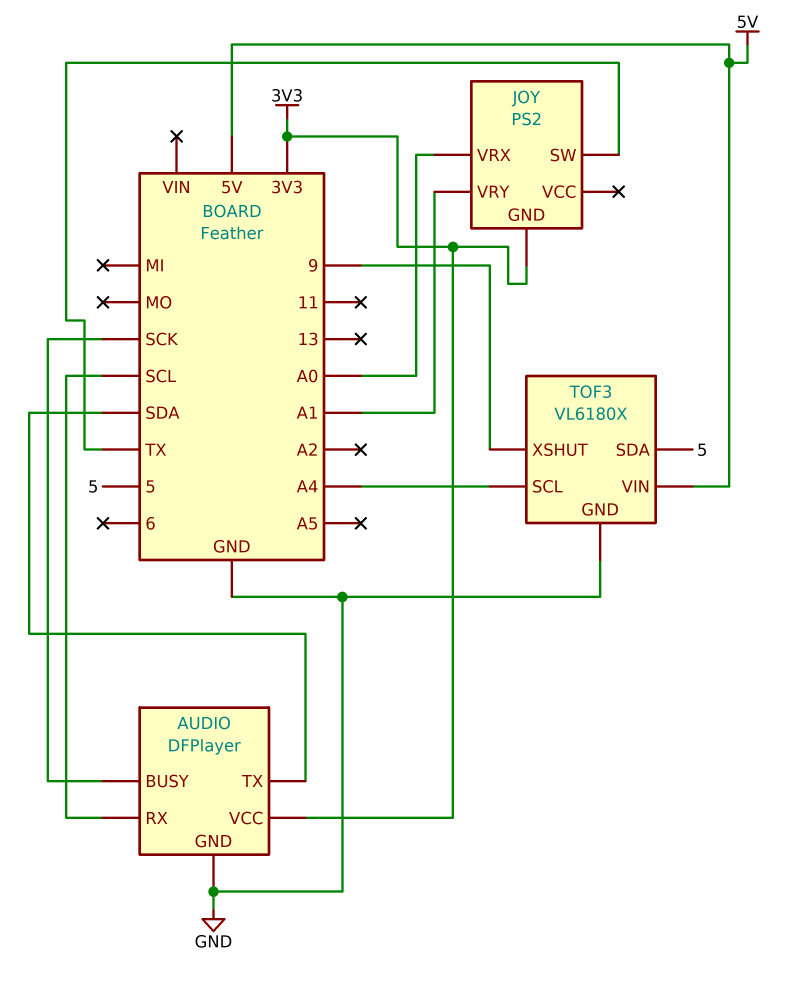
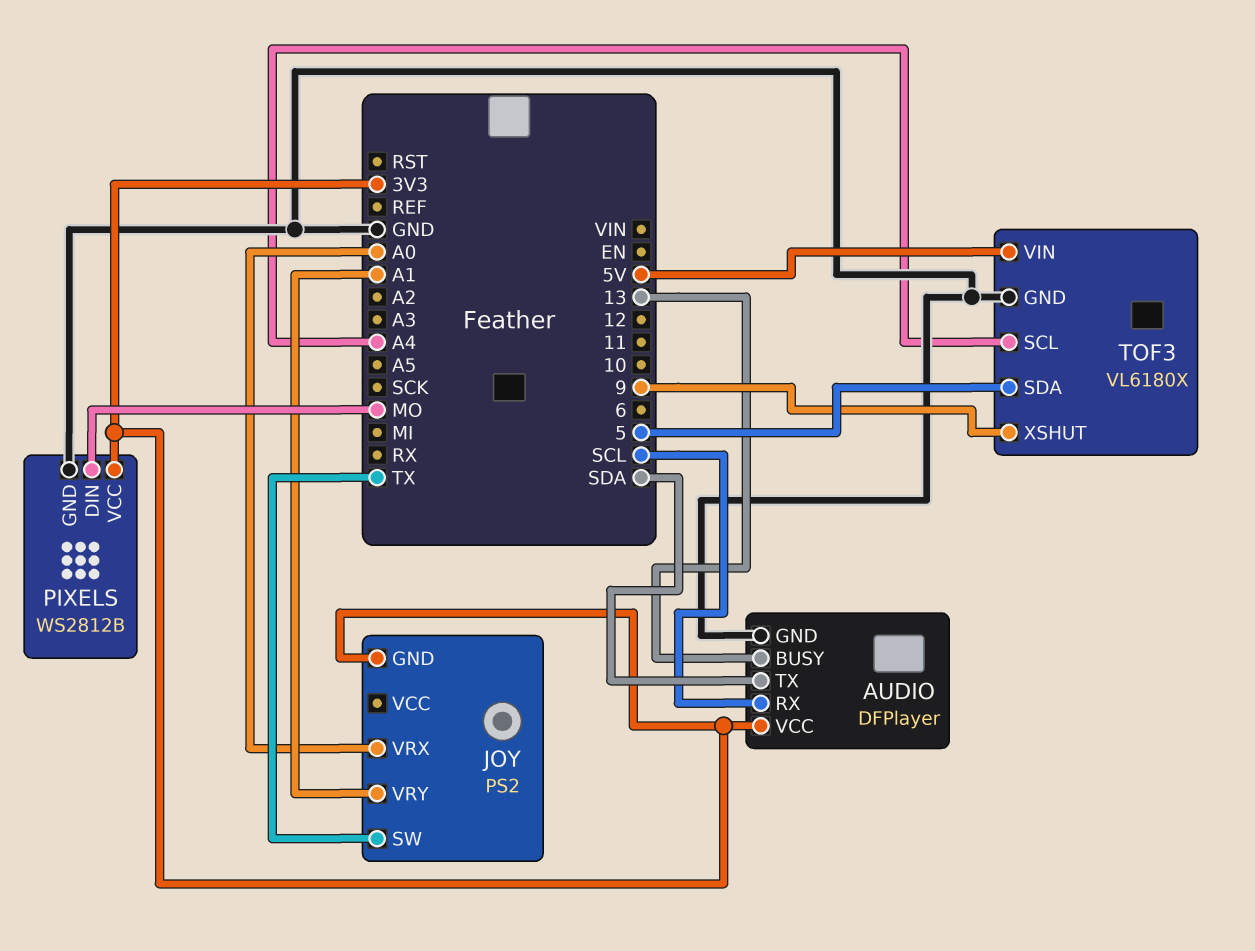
AUDIO pin BUSY: SCK -> 13
PIXELS: none -> WS2812B
PIXELS pin DIN: none -> MO
PIXELS pin GND: none -> GND
PIXELS pin VCC: none -> 3V3

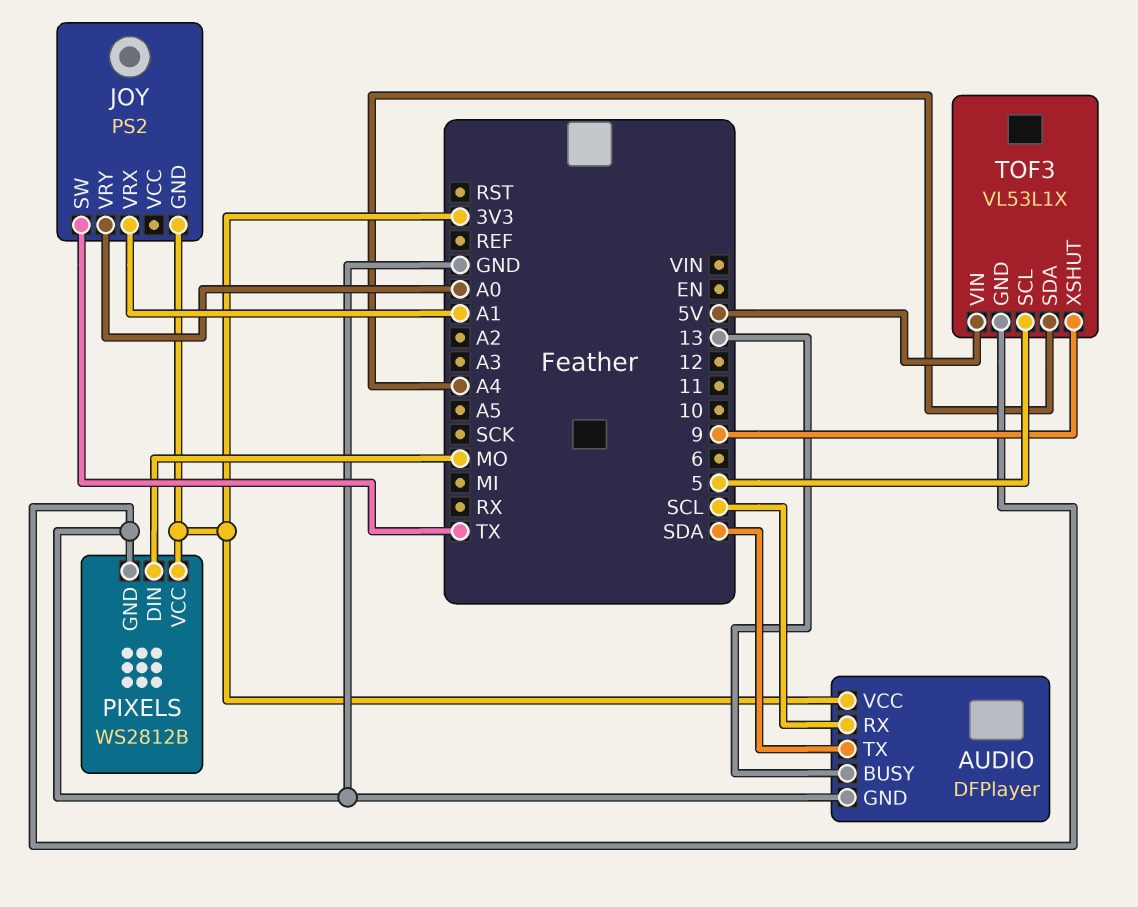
JOY pin VRX: A0 -> A1
JOY pin VRY: A1 -> A0
TOF3: VL6180X -> VL53L1X
TOF3 pin SCL: A4 -> 5
TOF3 pin SDA: 5 -> A4

